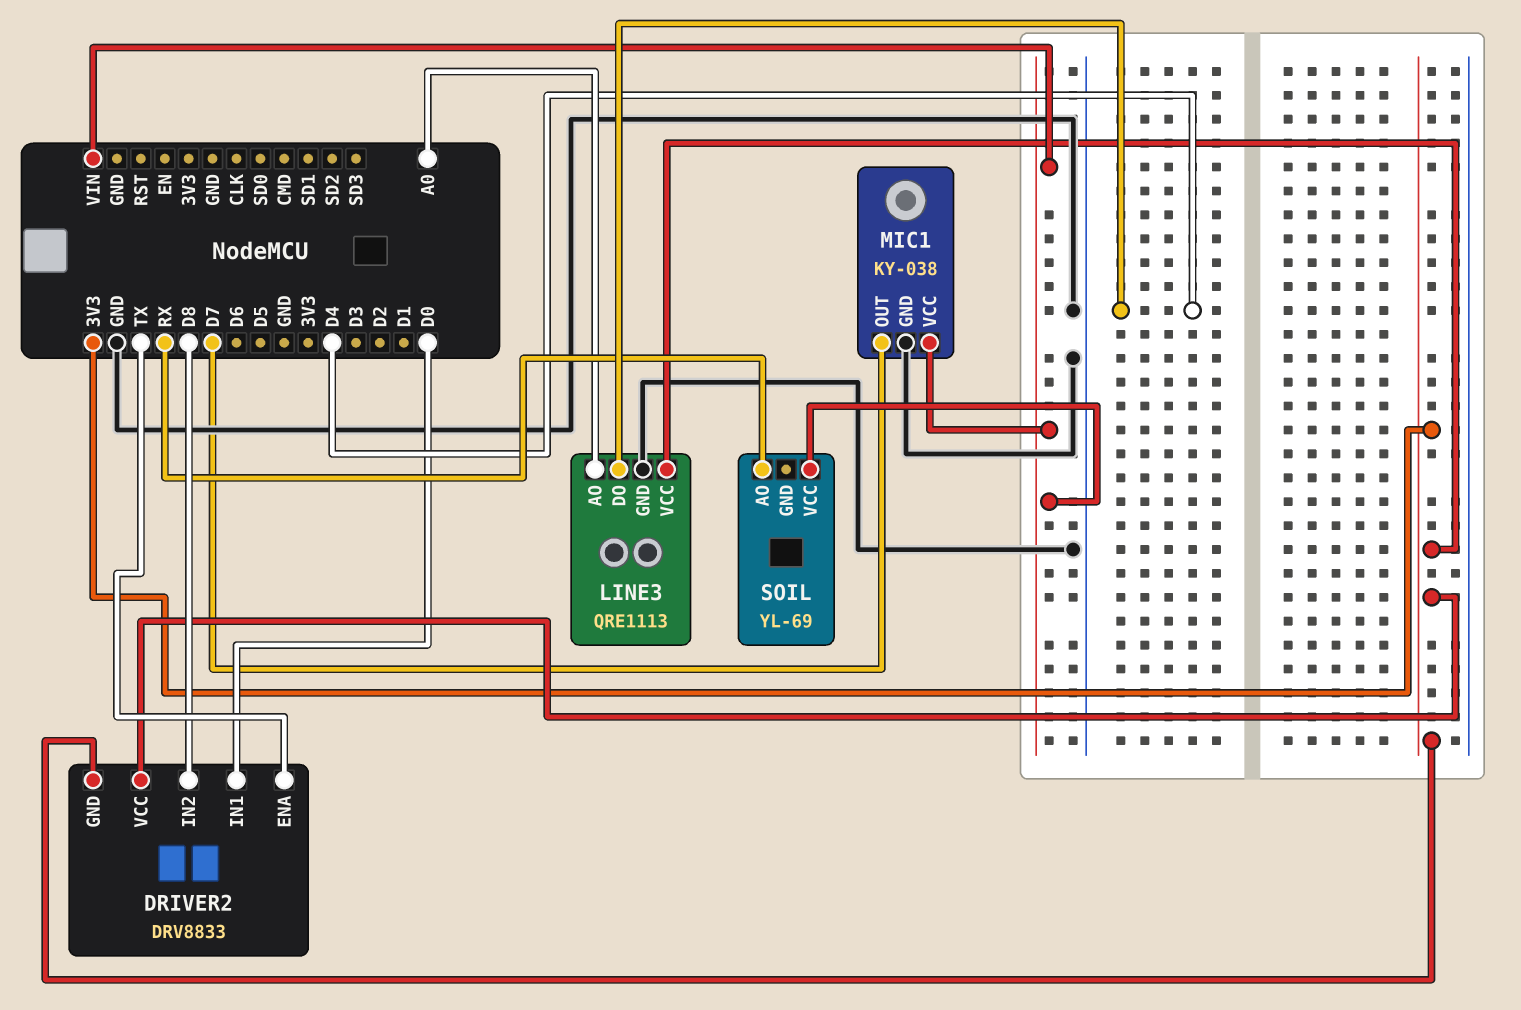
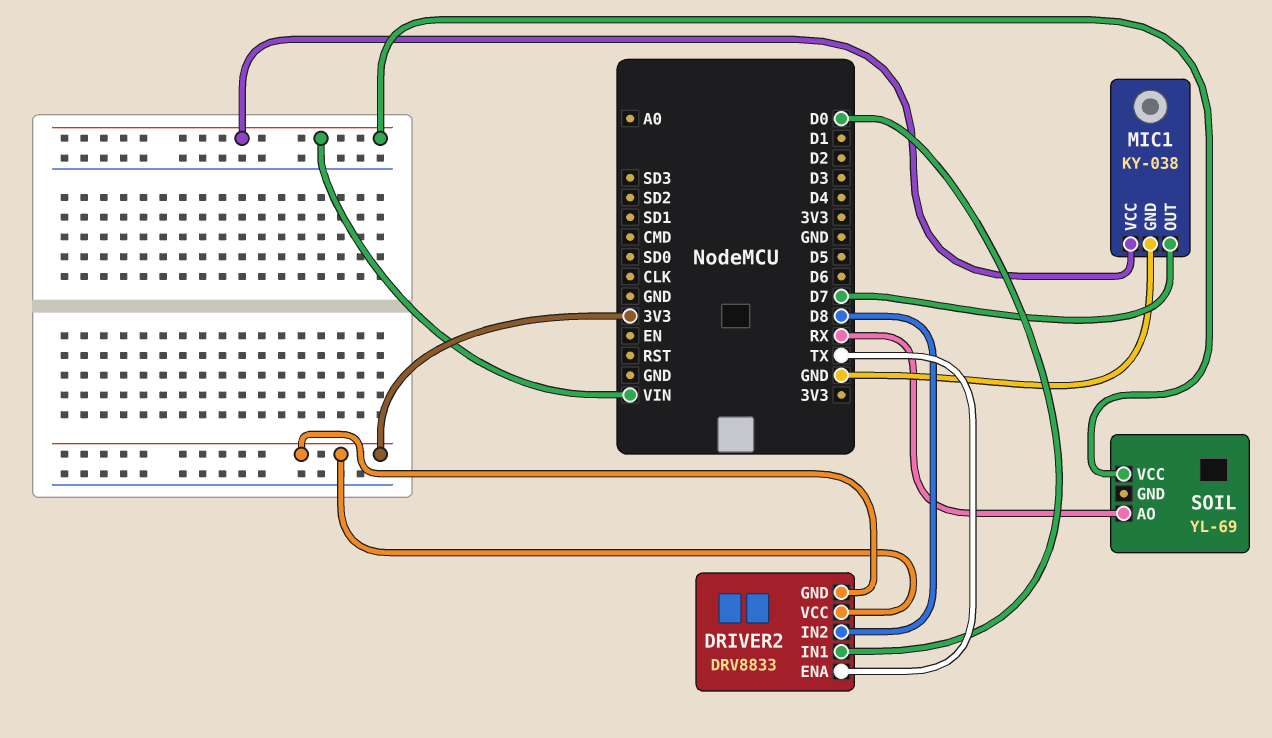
LINE3: QRE1113 -> none
LINE3 pin AO: A0 -> none
LINE3 pin DO: D4 -> none
LINE3 pin GND: GND -> none
LINE3 pin VCC: 3V3 -> none

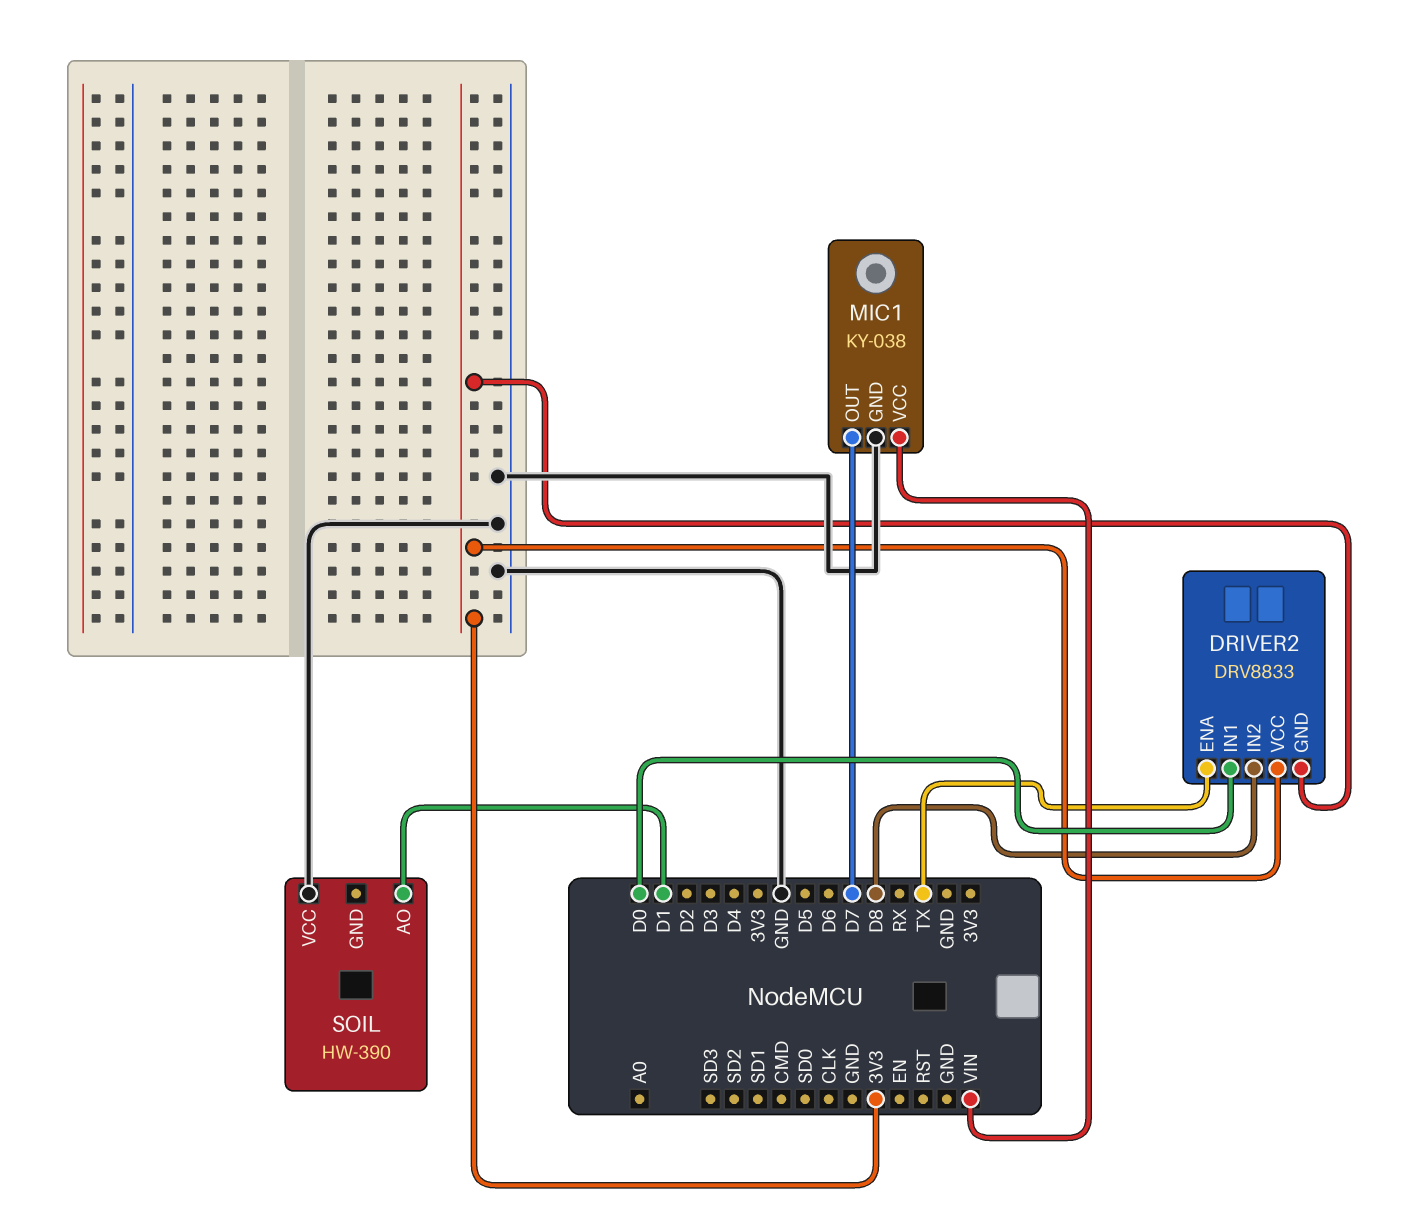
SOIL: YL-69 -> HW-390
SOIL pin AO: RX -> D1
SOIL pin VCC: VIN -> GND

